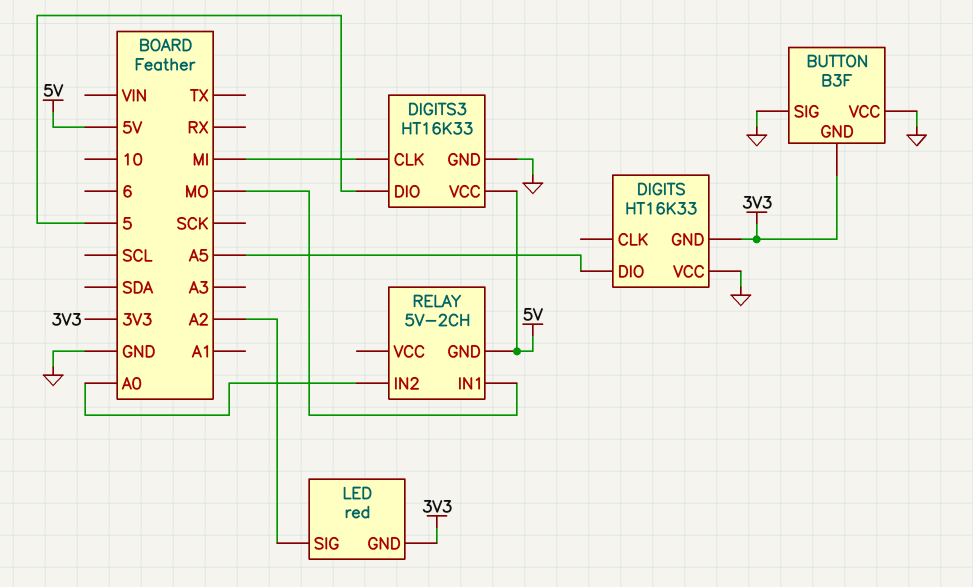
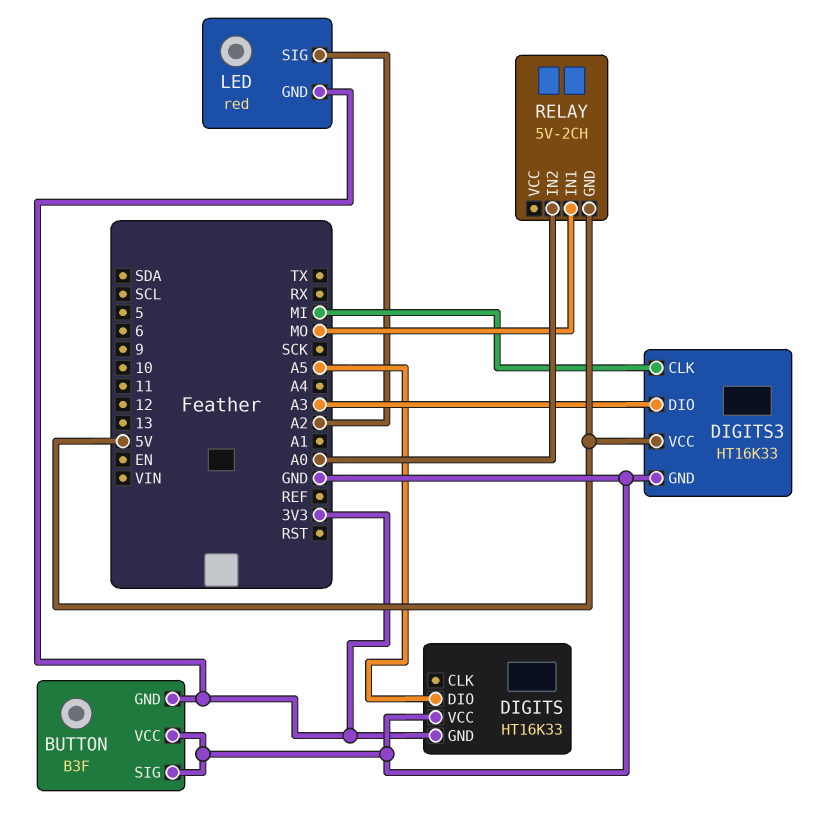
DIGITS3 pin DIO: 5 -> A3

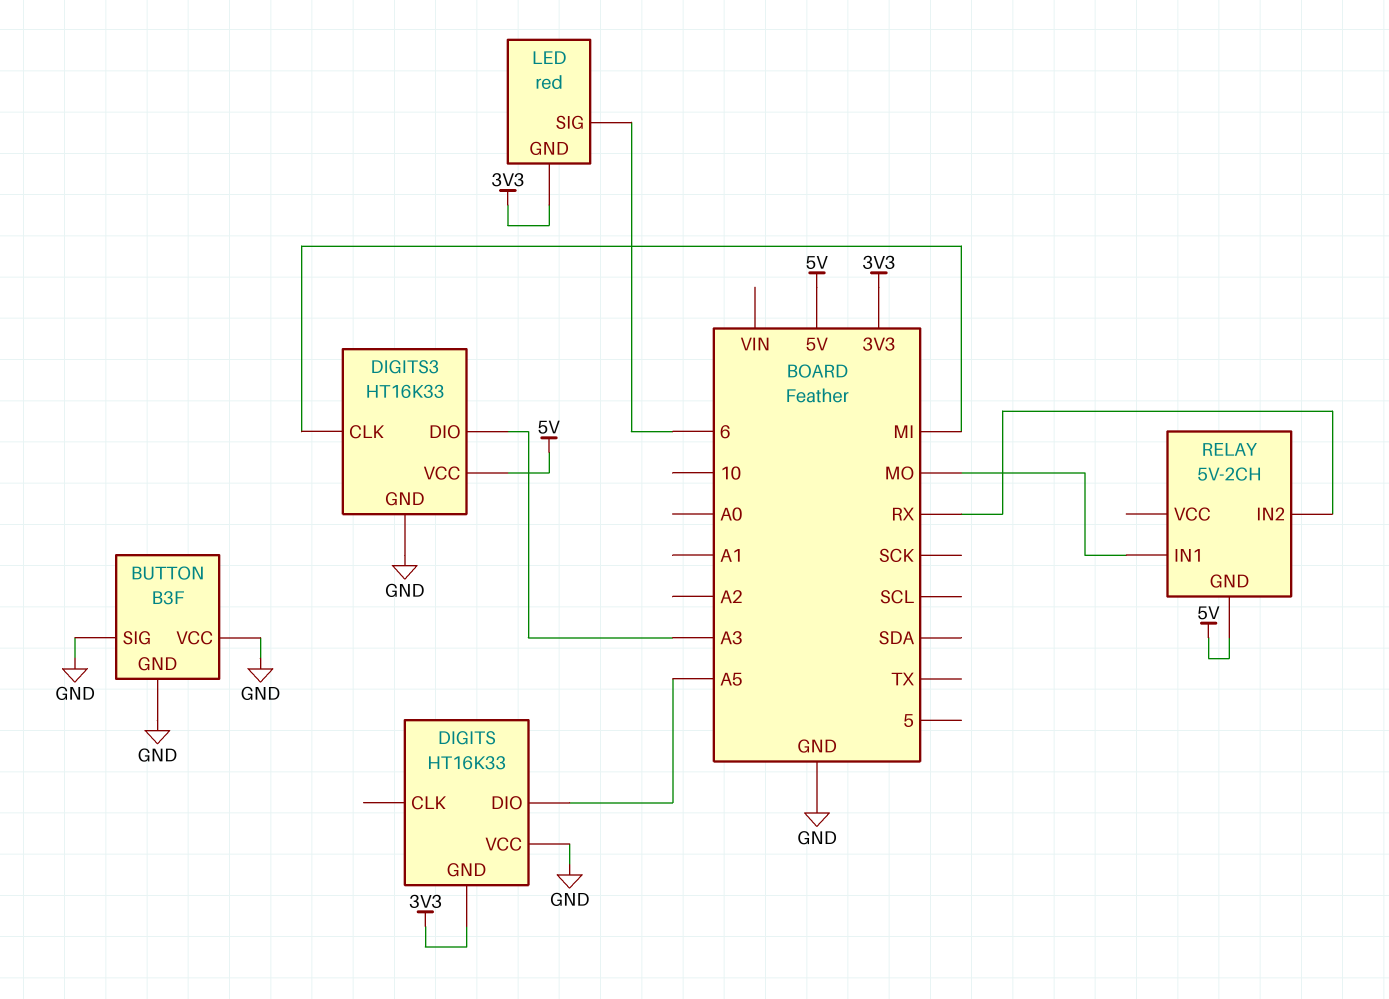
BUTTON pin GND: 3V3 -> GND
LED pin SIG: A2 -> 6
RELAY pin IN2: A0 -> RX

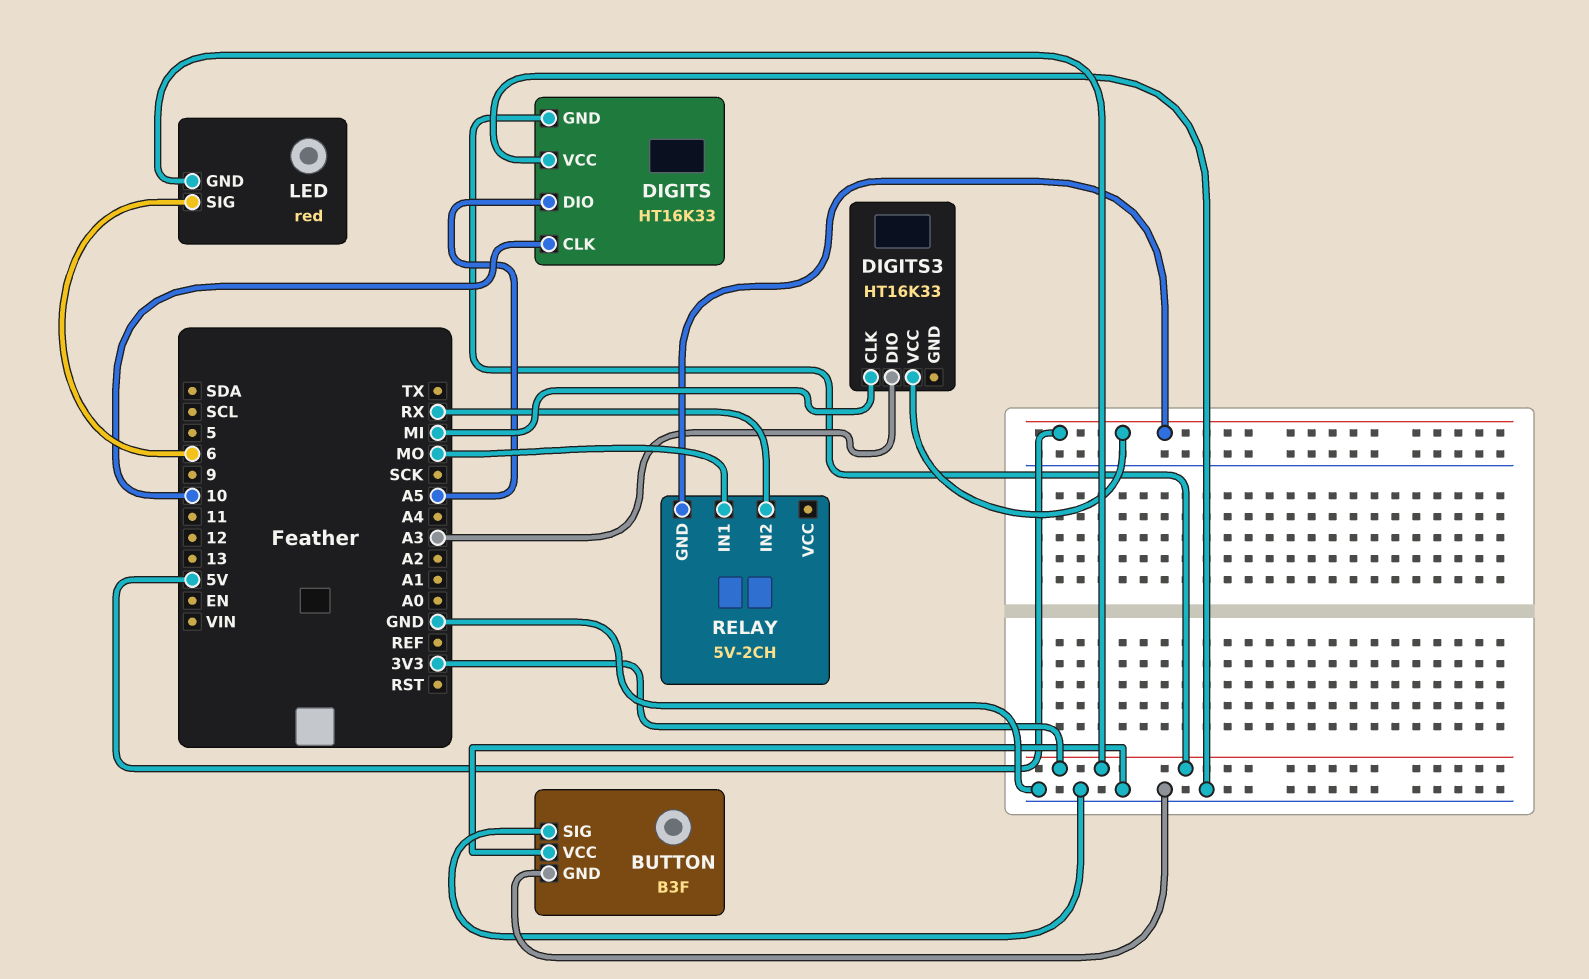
DIGITS pin CLK: none -> 10
DIGITS3 pin GND: GND -> none

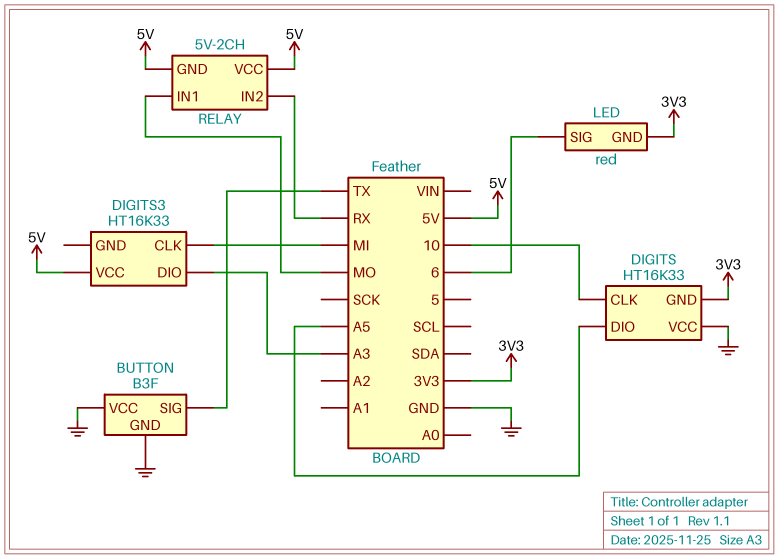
BUTTON pin SIG: GND -> TX
RELAY pin VCC: none -> 5V

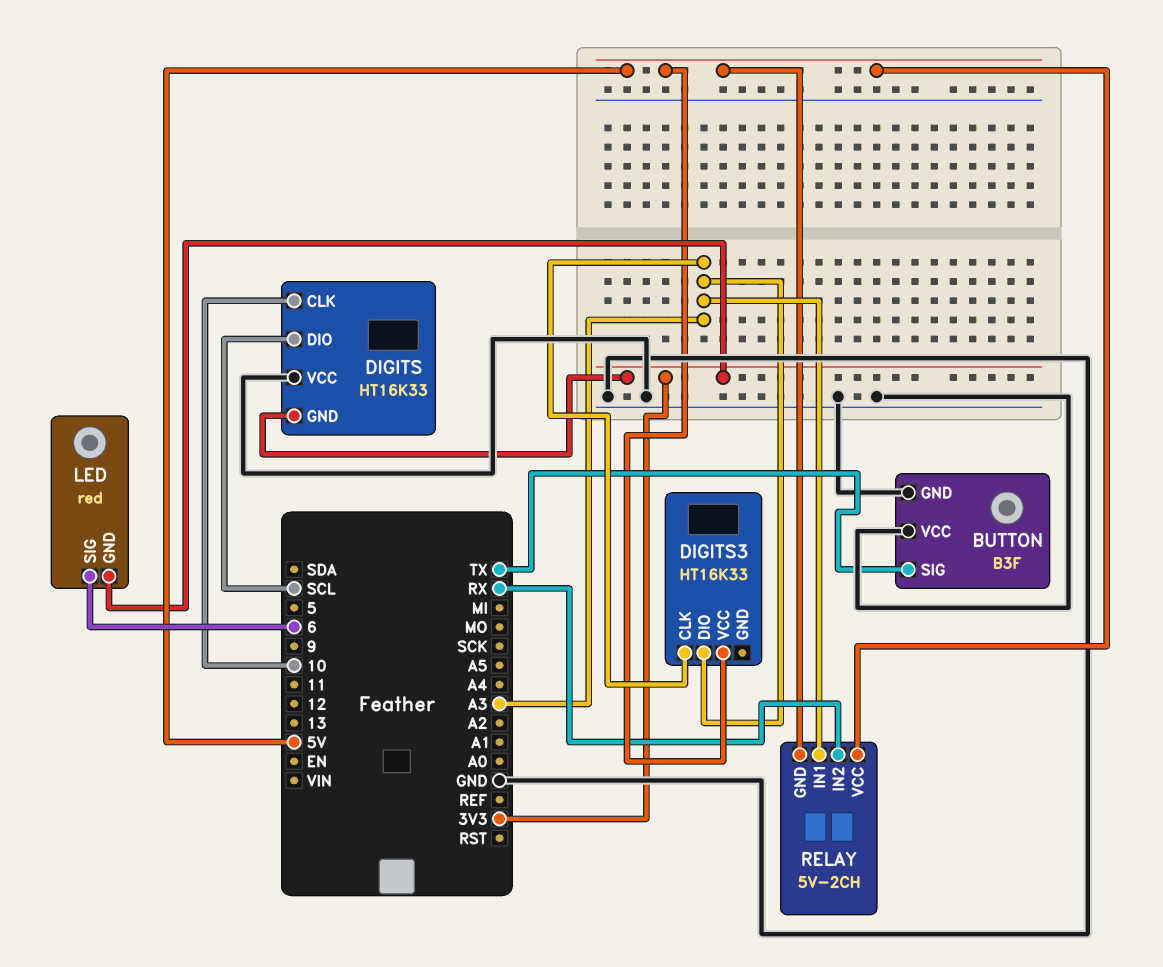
DIGITS pin DIO: A5 -> SCL
DIGITS3 pin CLK: MI -> A3
RELAY pin IN1: MO -> A3

